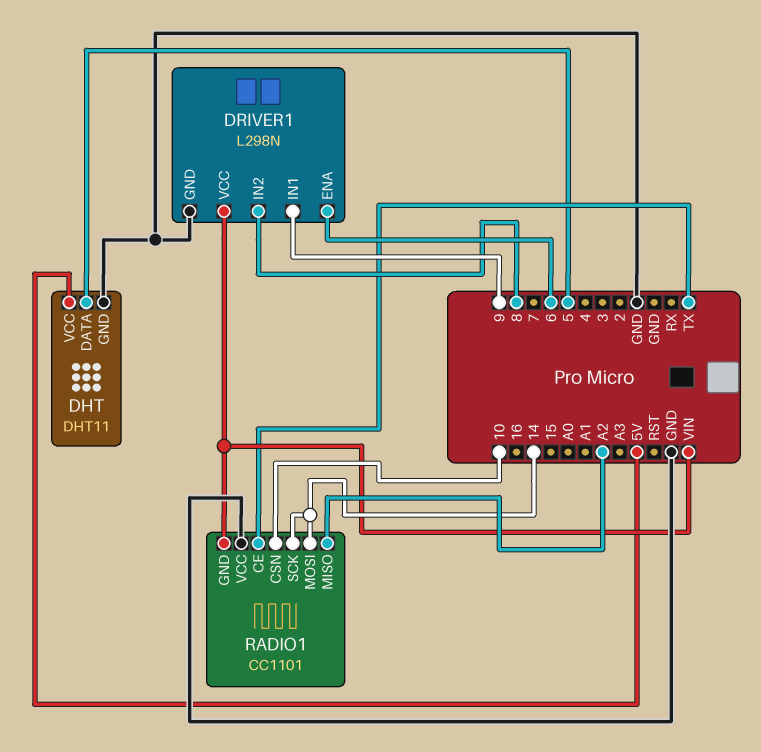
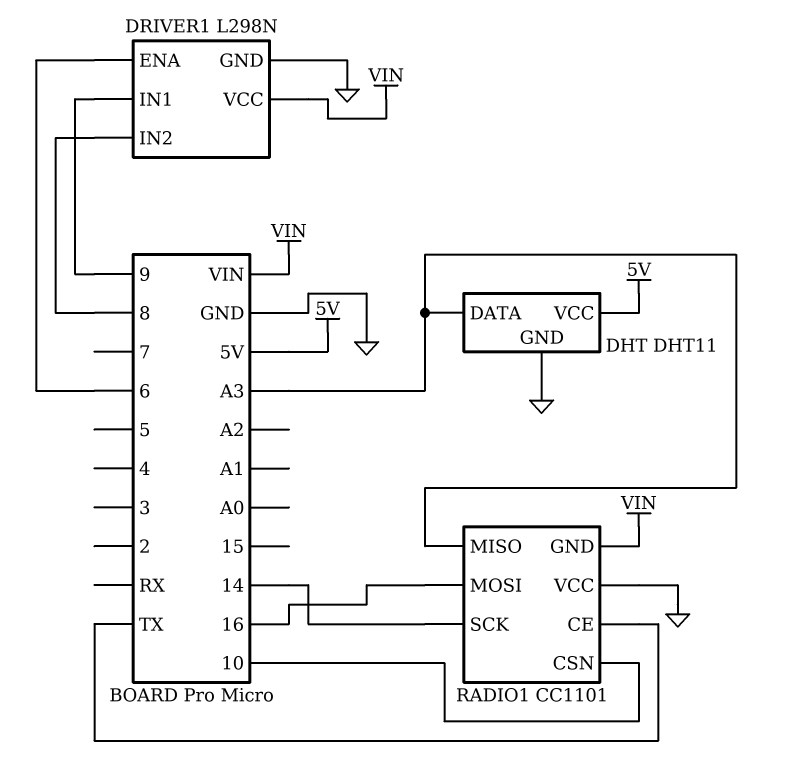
DHT pin DATA: 5 -> A3
RADIO1 pin MISO: A2 -> A3
RADIO1 pin MOSI: 14 -> 16

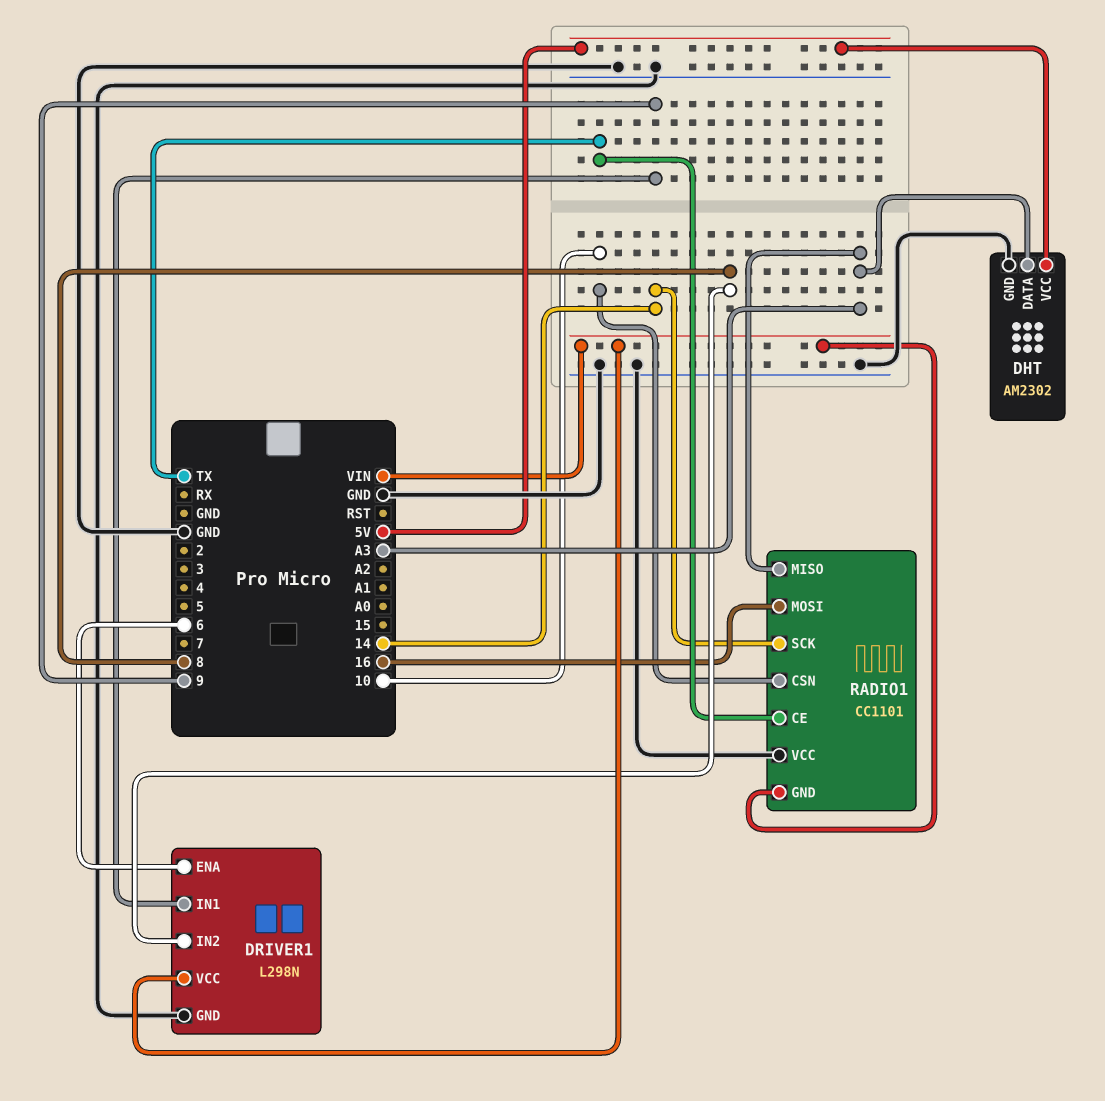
DHT: DHT11 -> AM2302

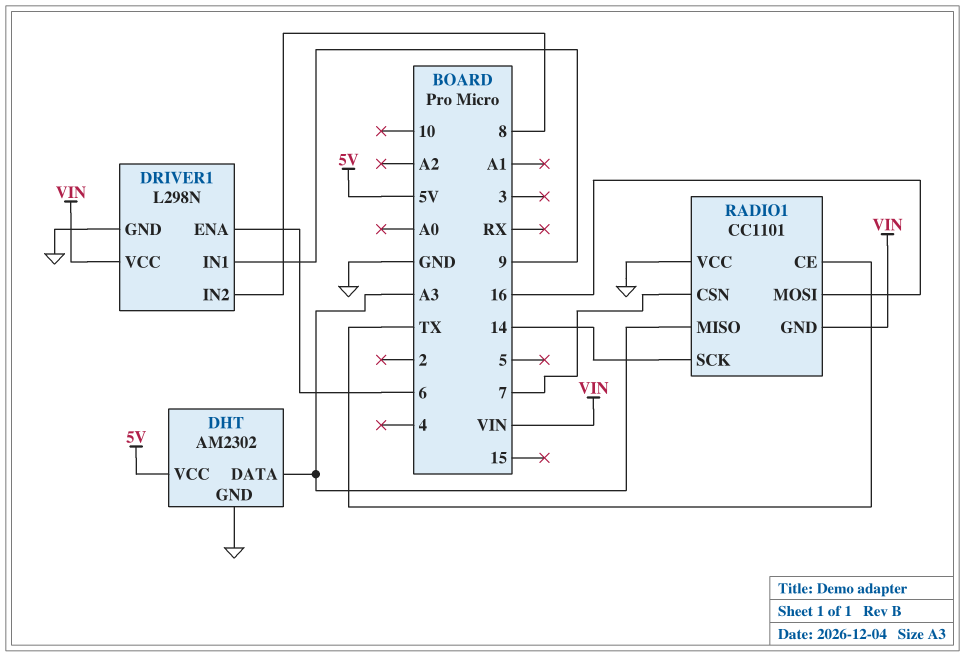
RADIO1 pin CSN: 10 -> 7

